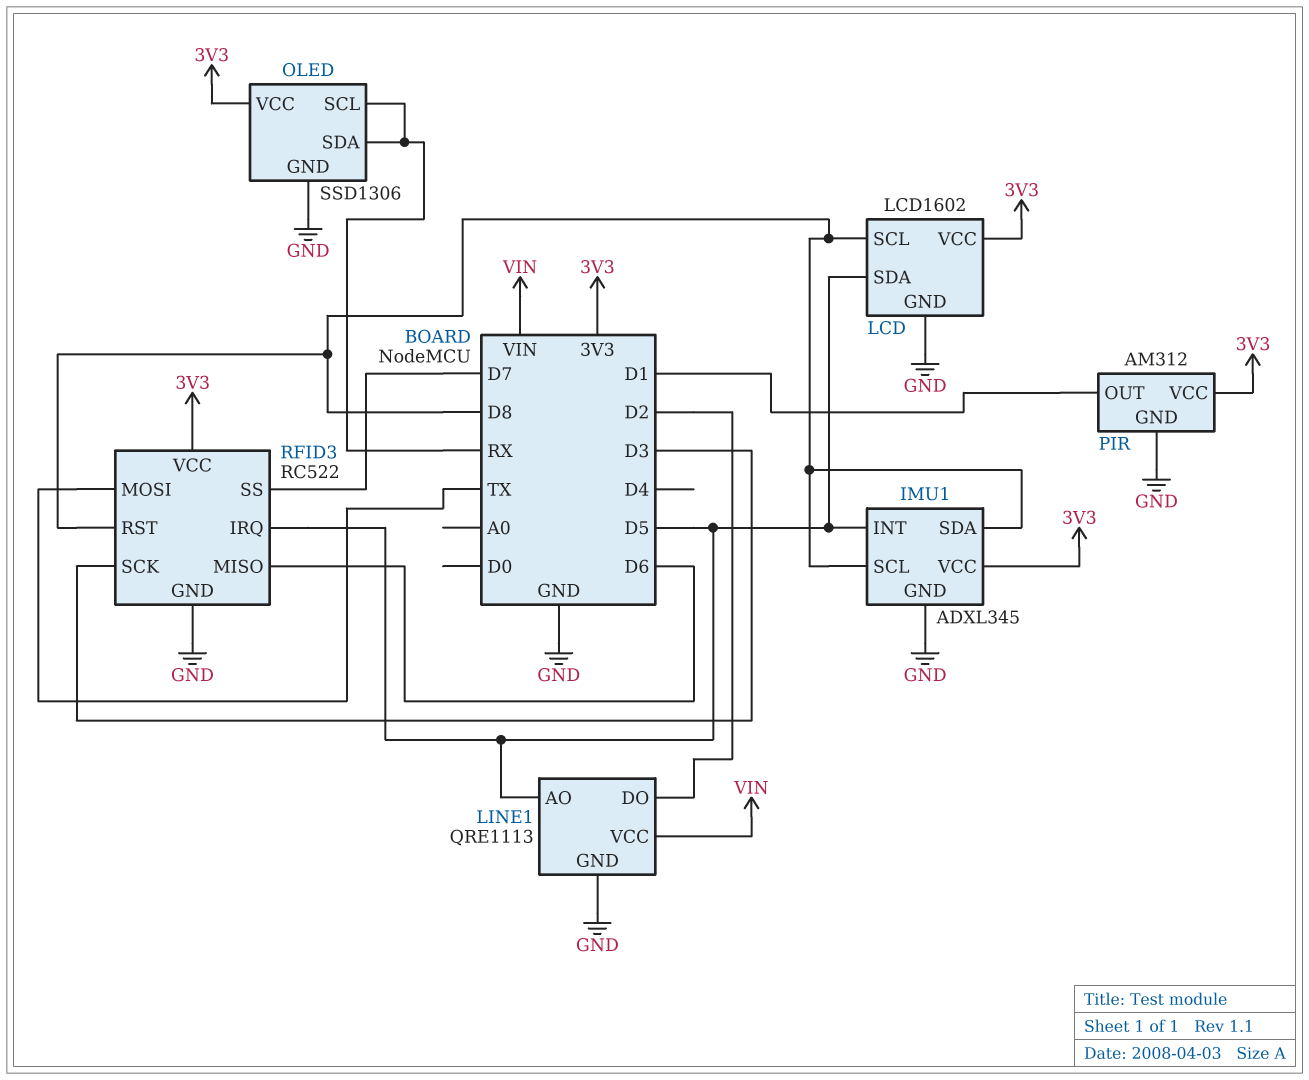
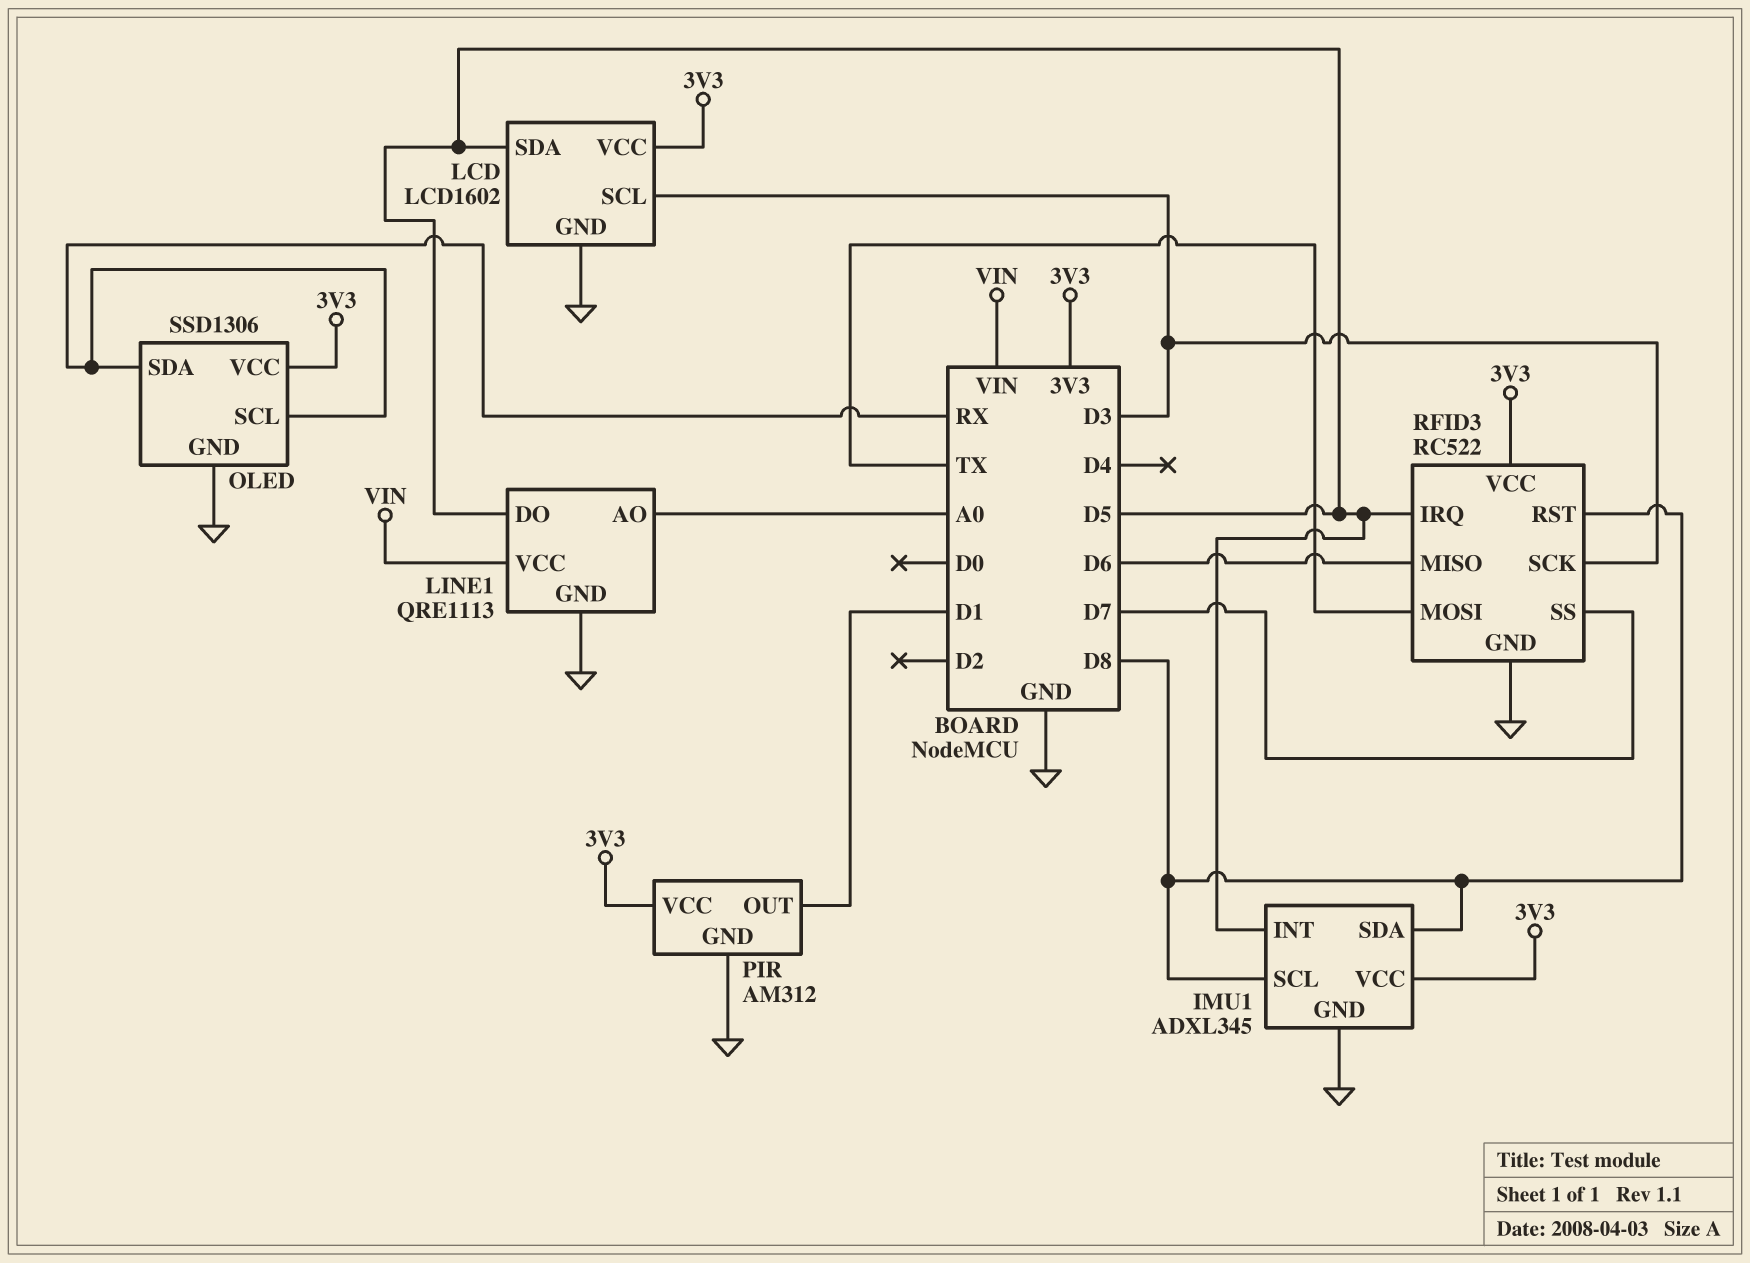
LCD pin SCL: D8 -> D3
LINE1 pin AO: D5 -> A0
LINE1 pin DO: D2 -> D5

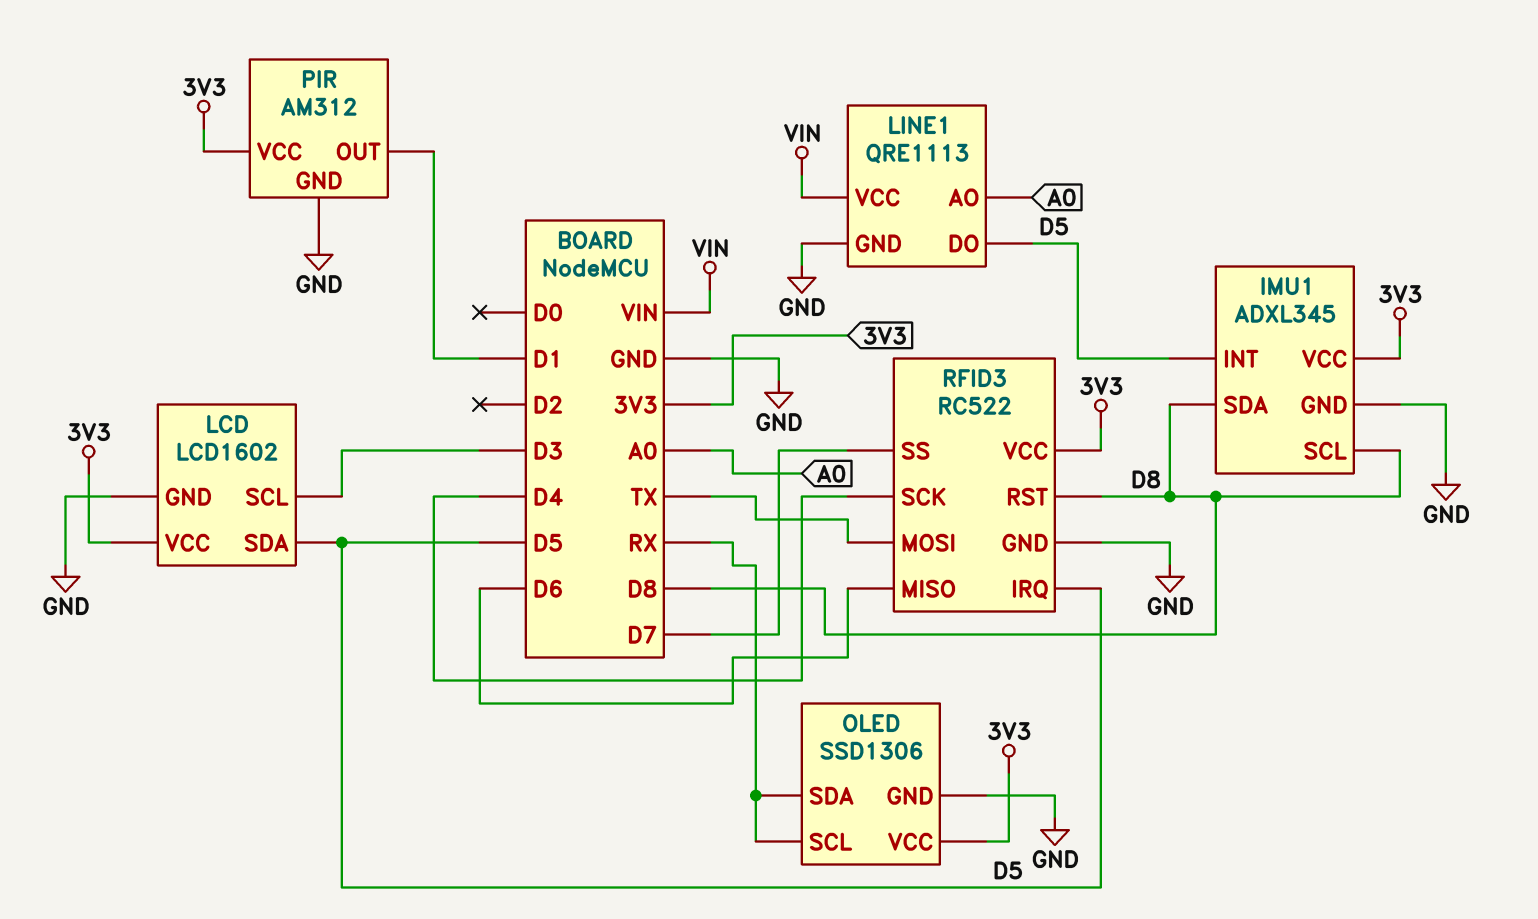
RFID3 pin SCK: D3 -> D4

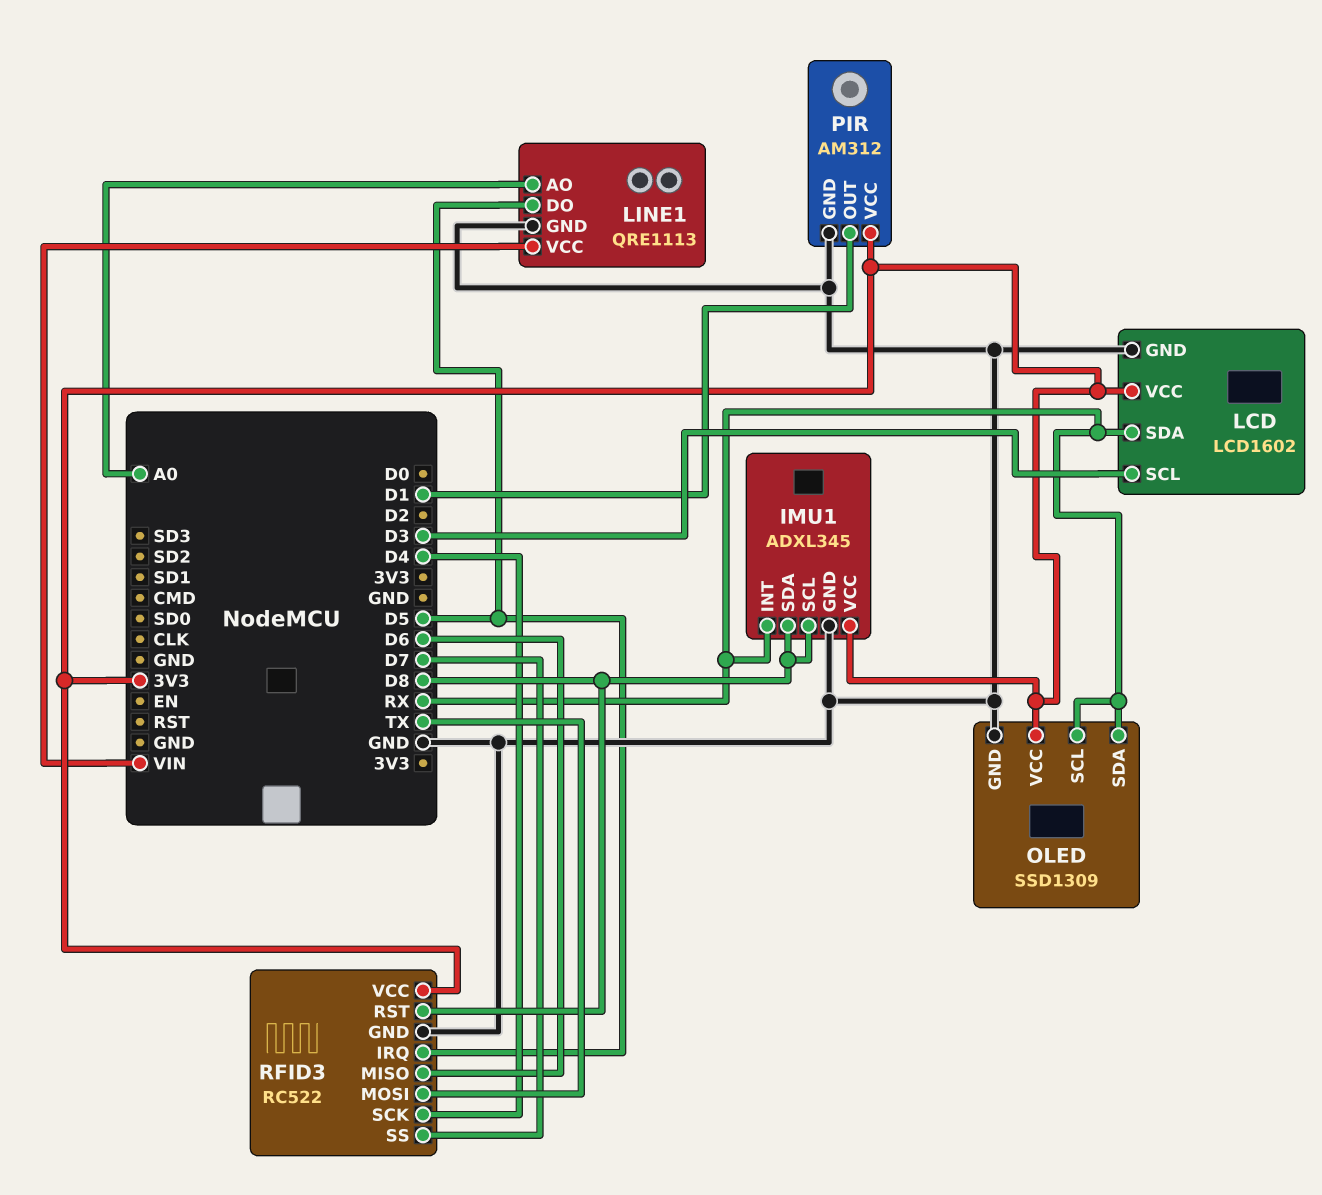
IMU1 pin INT: D5 -> RX
LCD pin SDA: D5 -> RX
OLED: SSD1306 -> SSD1309

